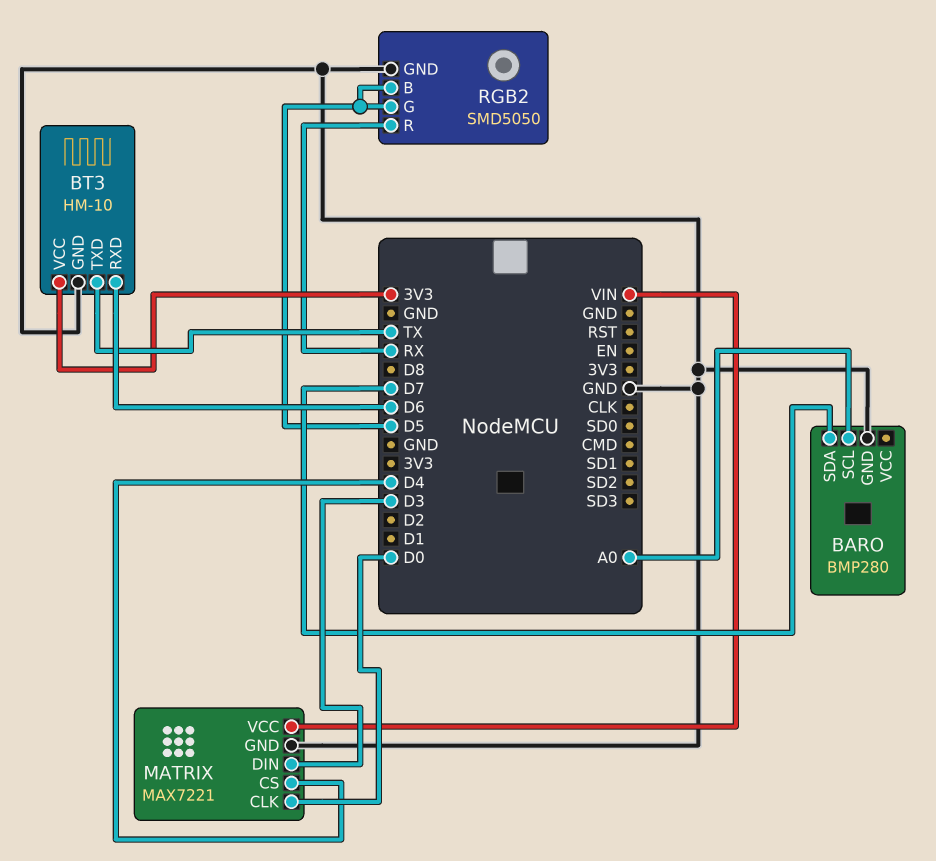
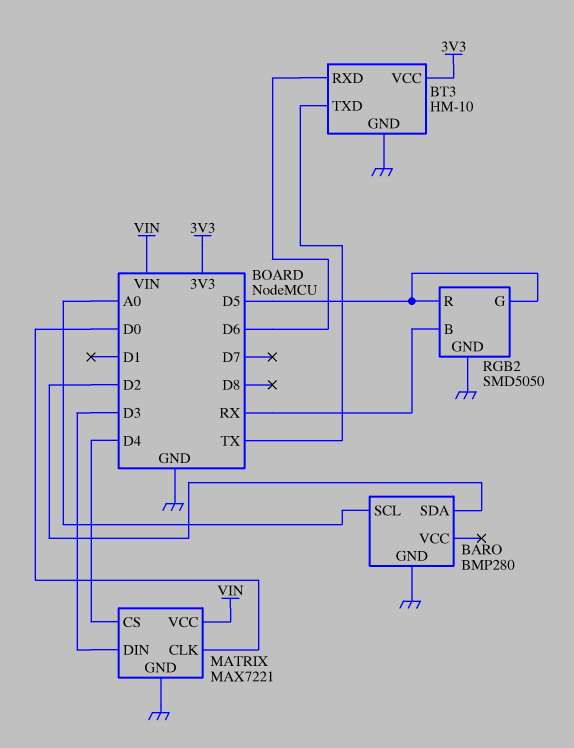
BARO pin SDA: D7 -> D2
RGB2 pin B: D5 -> RX
RGB2 pin R: RX -> D5

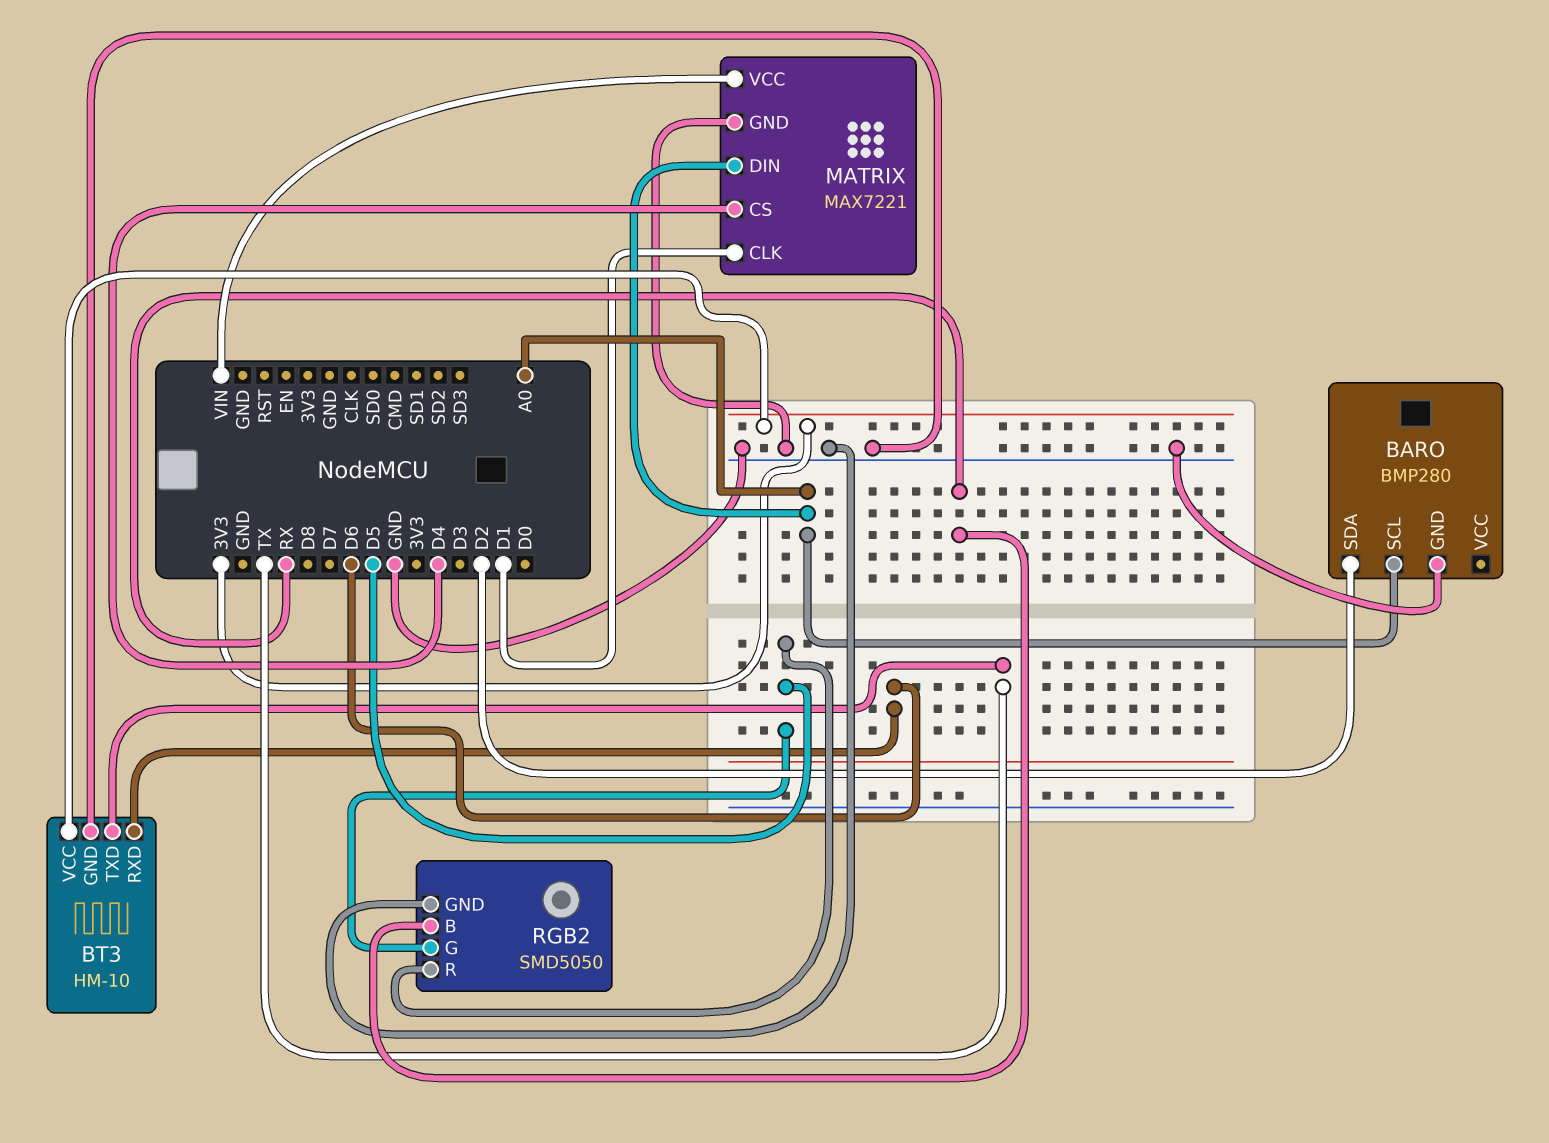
MATRIX pin CLK: D0 -> D1
MATRIX pin DIN: D3 -> A0

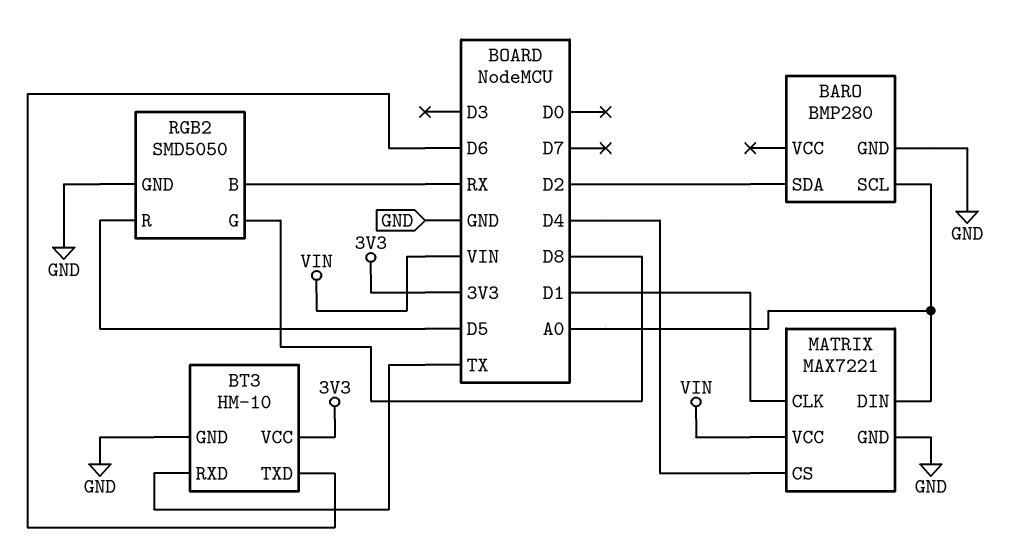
BT3 pin RXD: D6 -> TX
BT3 pin TXD: TX -> D6
RGB2 pin G: D5 -> D8

